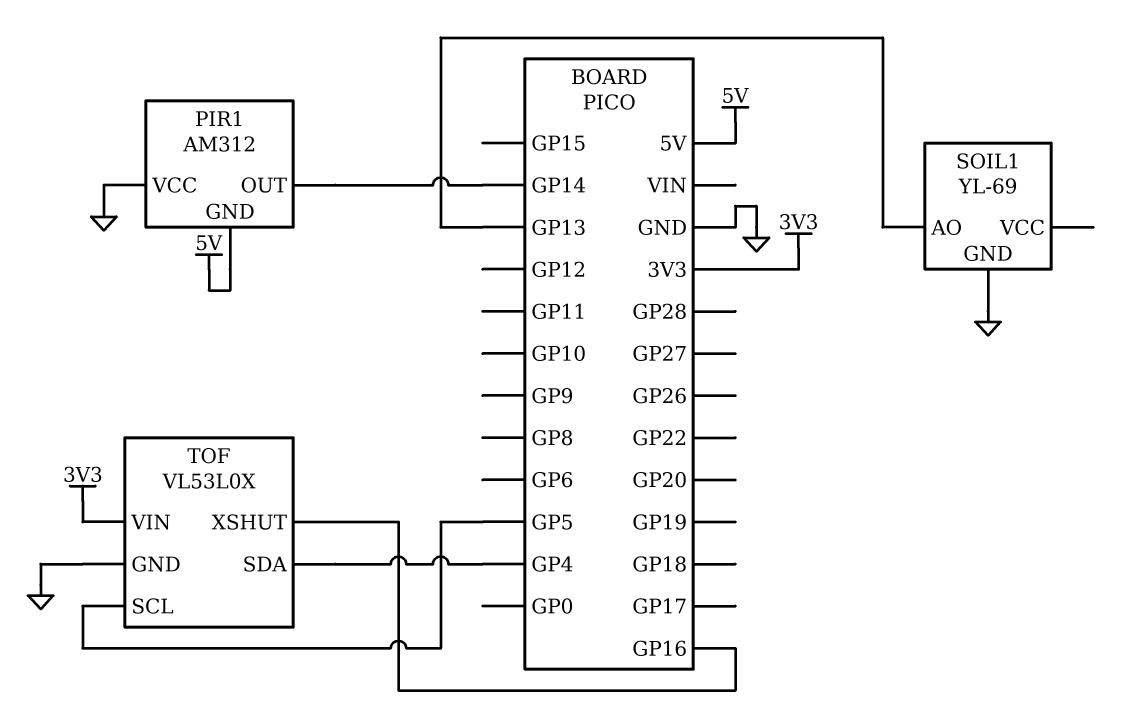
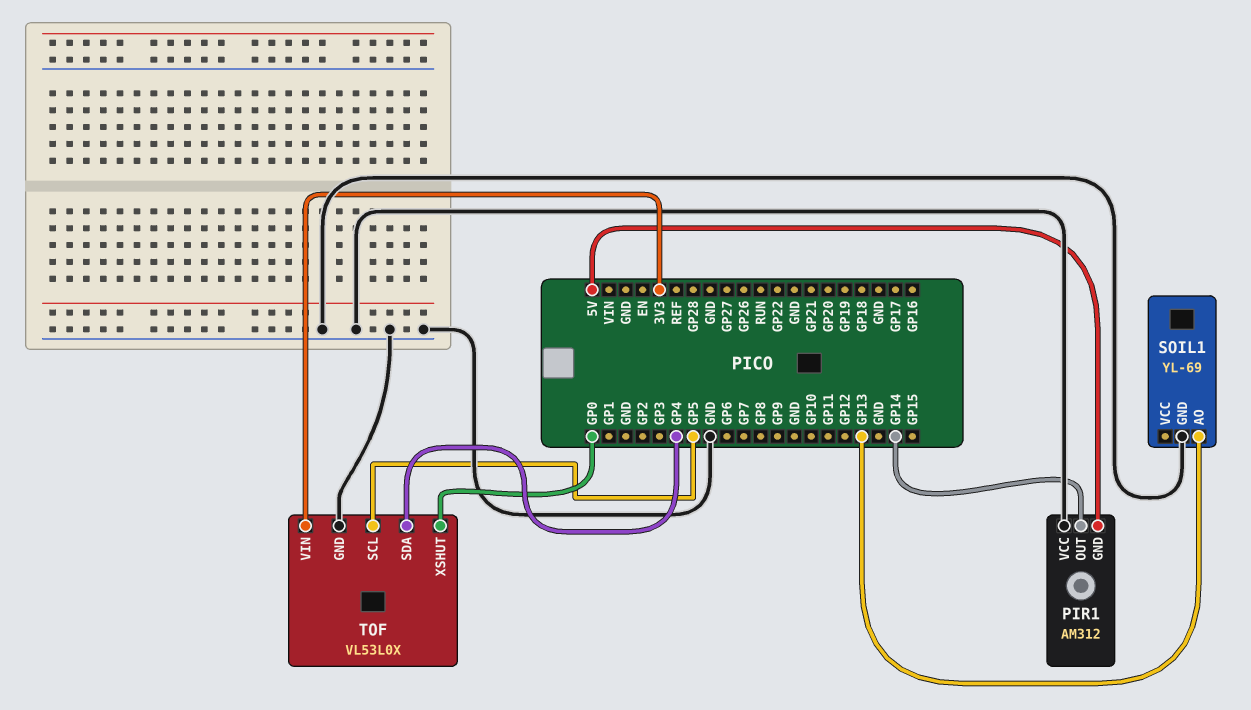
TOF pin XSHUT: GP16 -> GP0

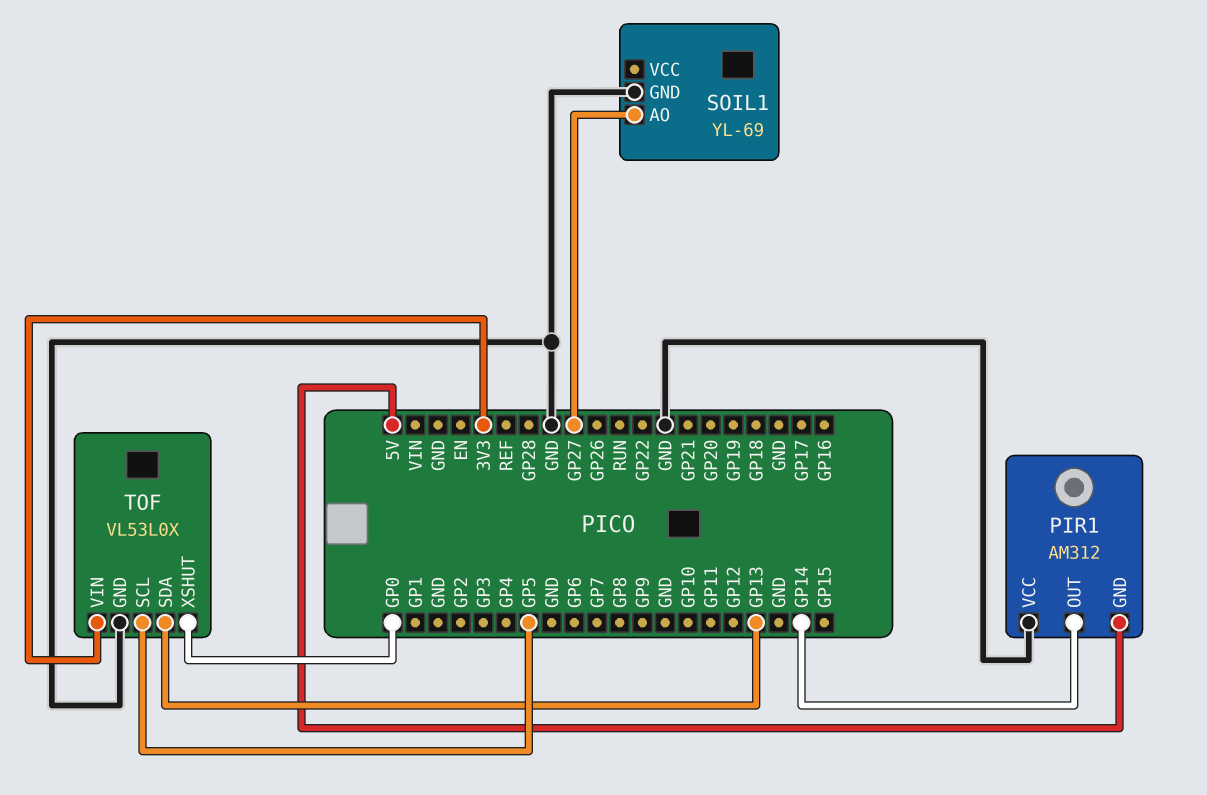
SOIL1 pin AO: GP13 -> GP27
TOF pin SDA: GP4 -> GP13

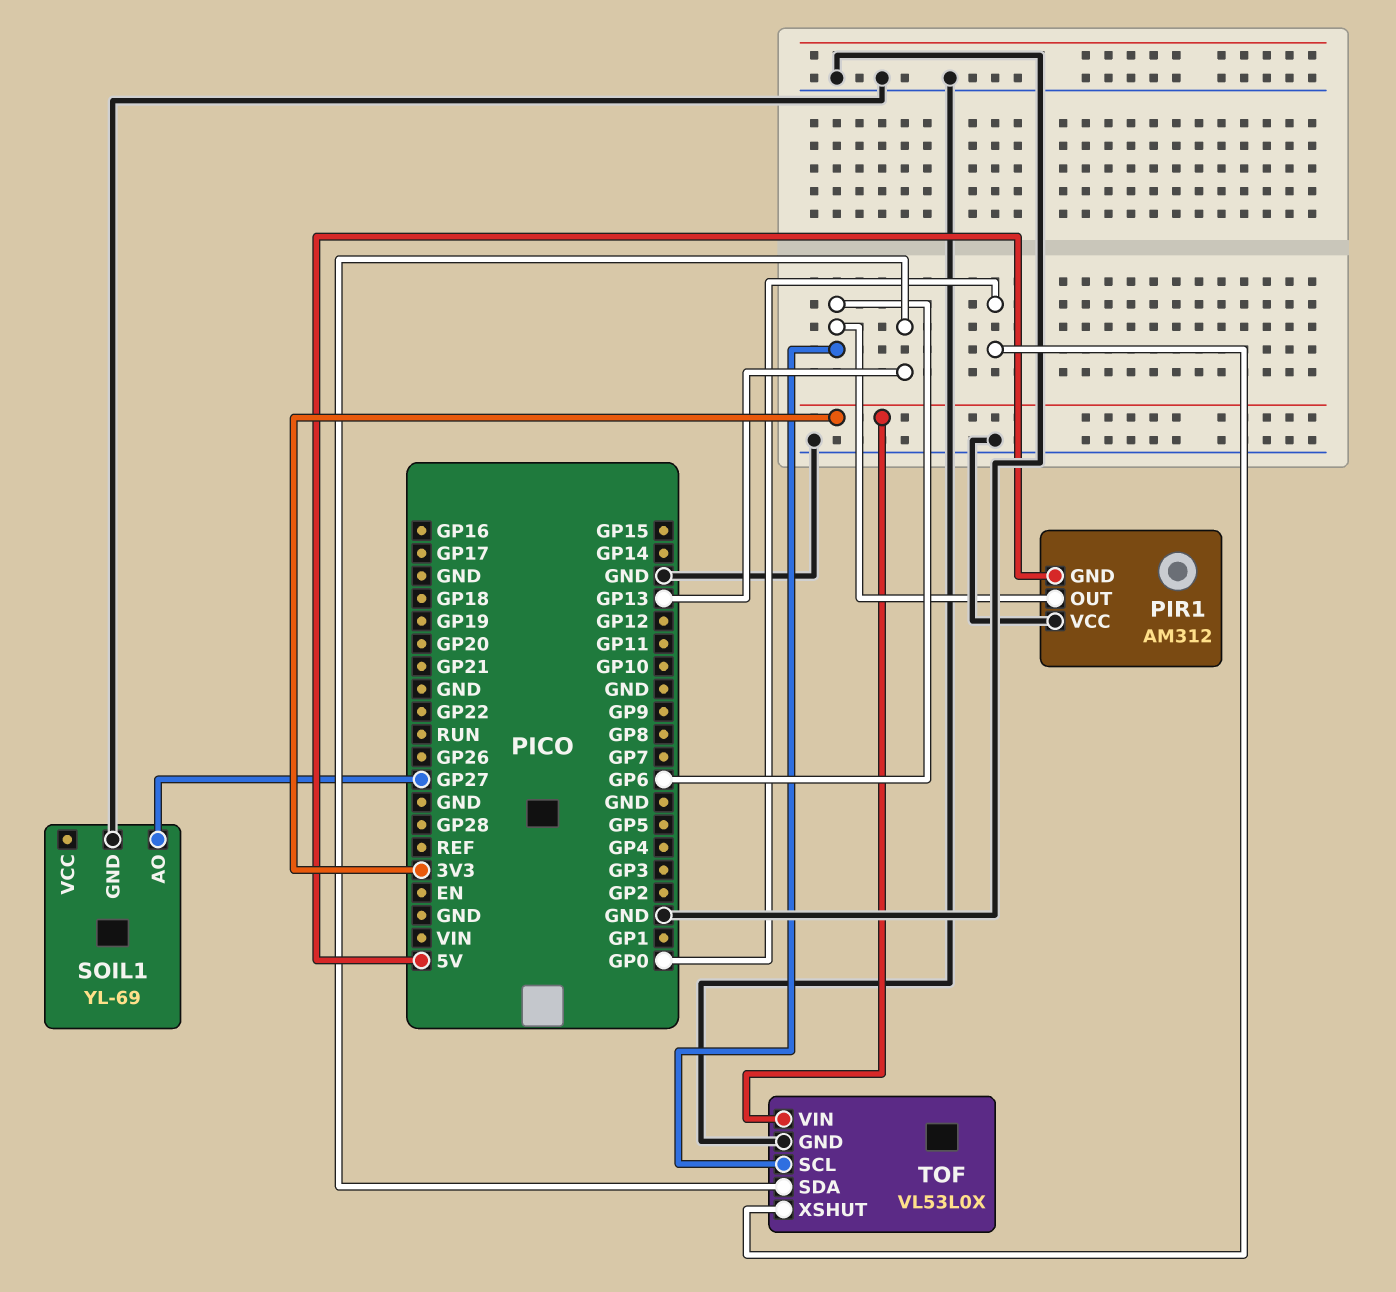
PIR1 pin OUT: GP14 -> GP6
TOF pin SCL: GP5 -> GP6

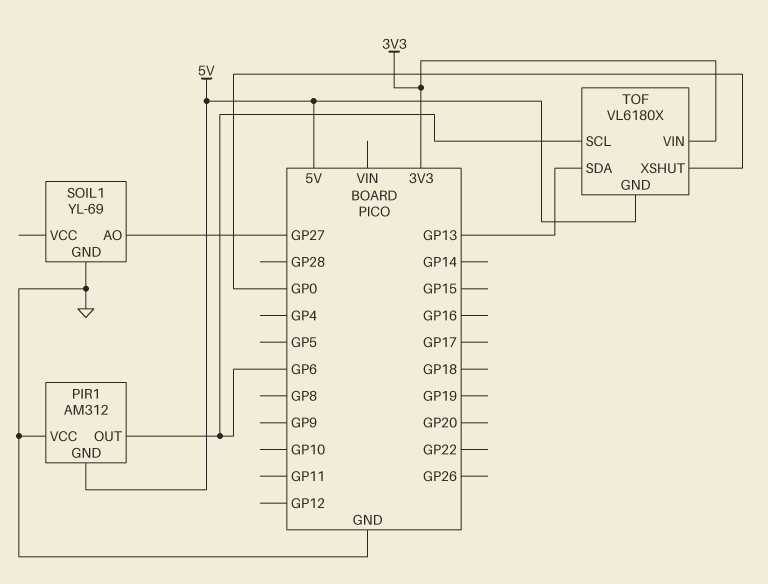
TOF: VL53L0X -> VL6180X
TOF pin GND: GND -> 5V

